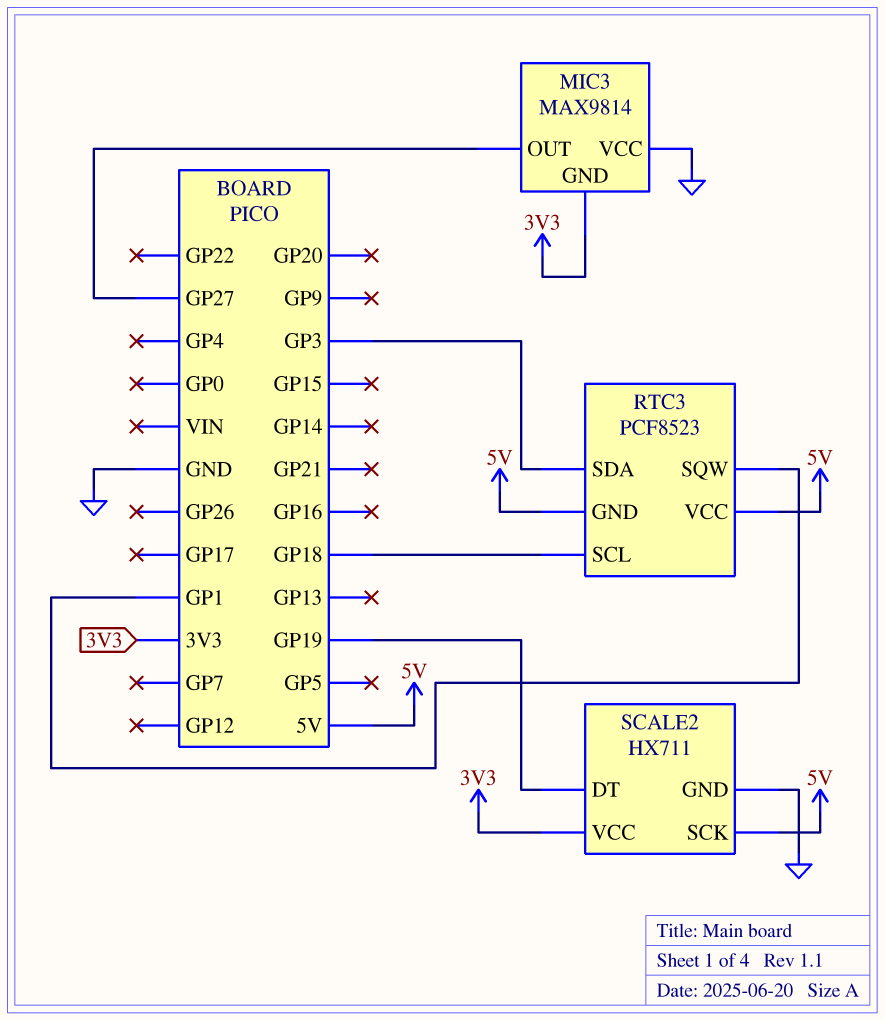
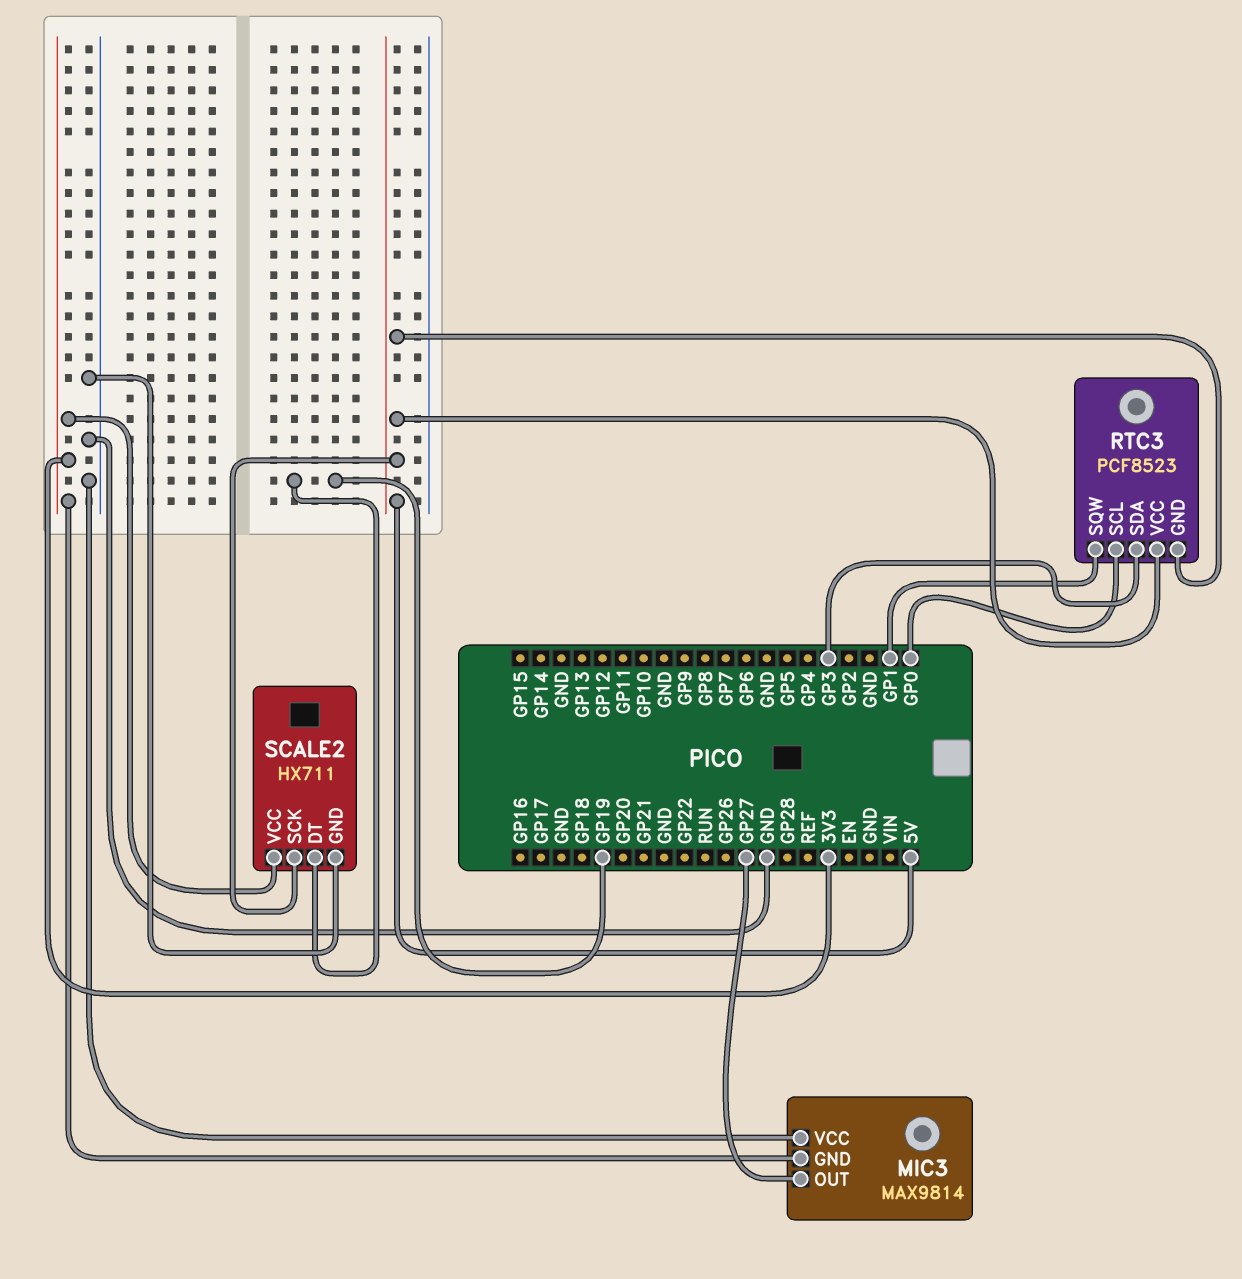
RTC3 pin SCL: GP18 -> GP0

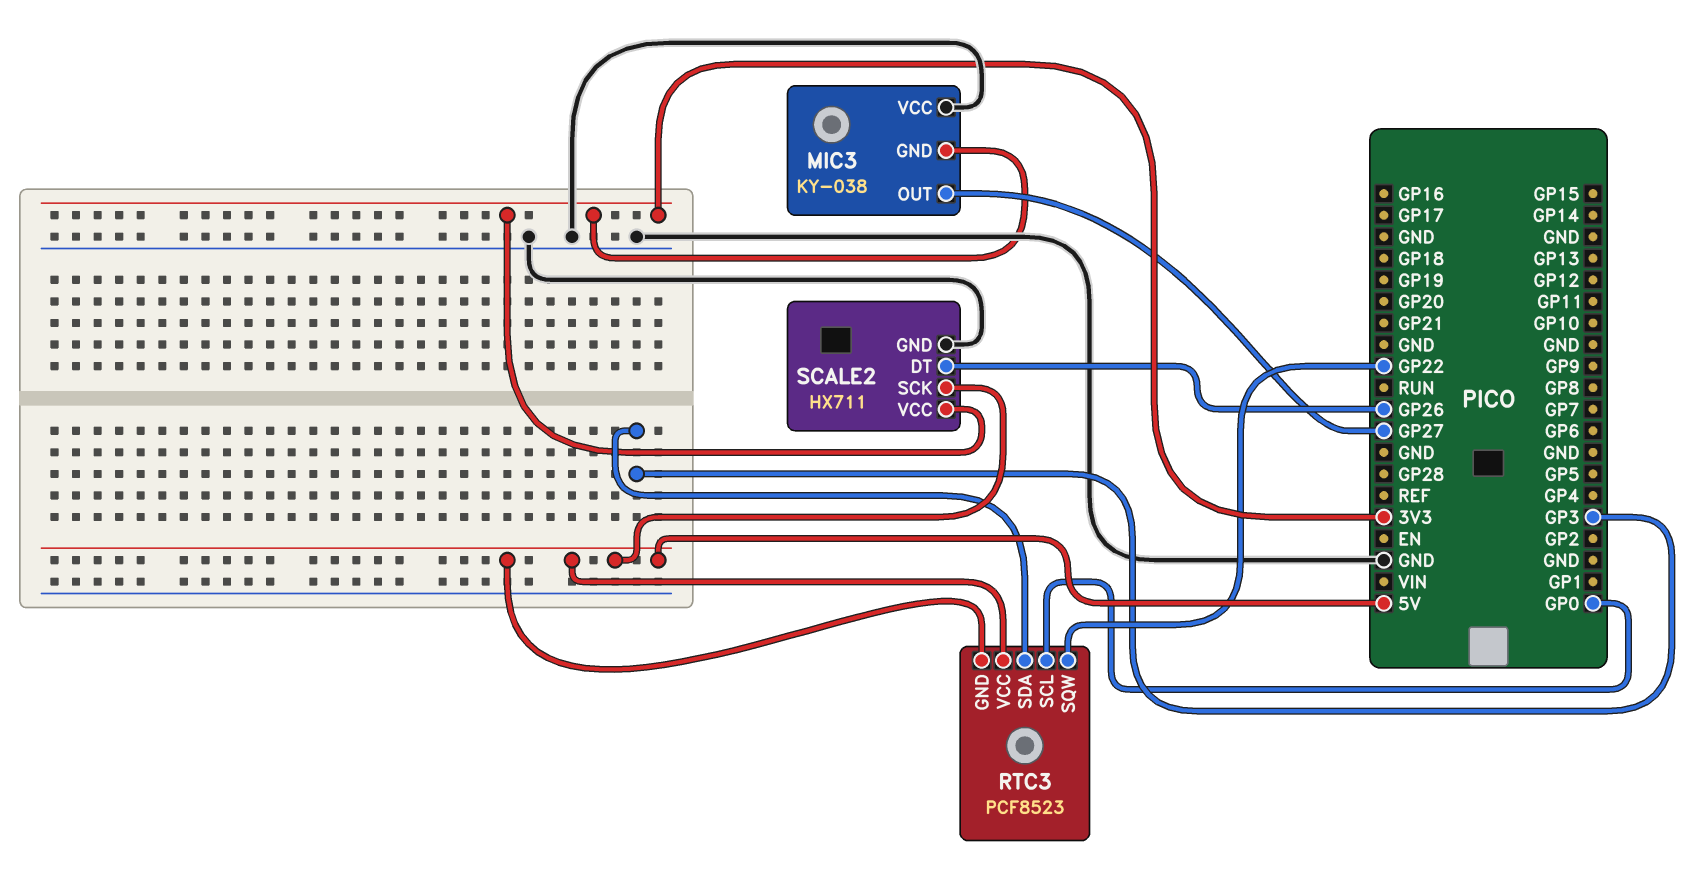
MIC3: MAX9814 -> KY-038
RTC3 pin SQW: GP1 -> GP22
SCALE2 pin DT: GP19 -> GP26

